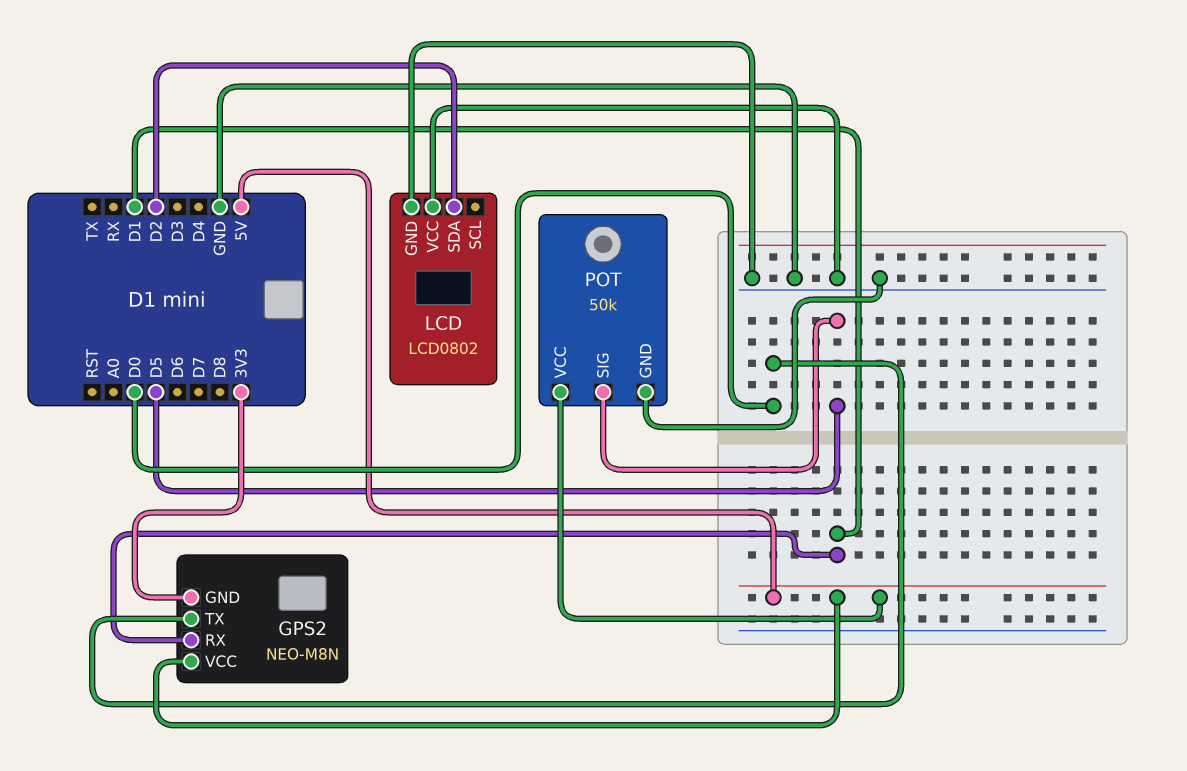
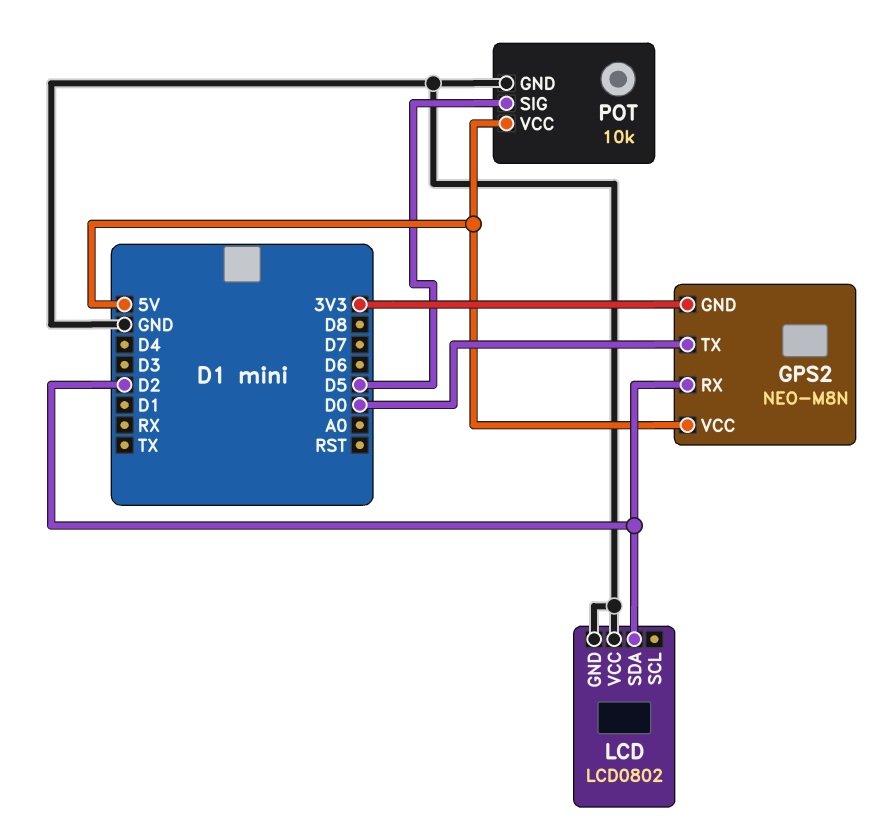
GPS2 pin RX: D1 -> D2
POT: 50k -> 10k

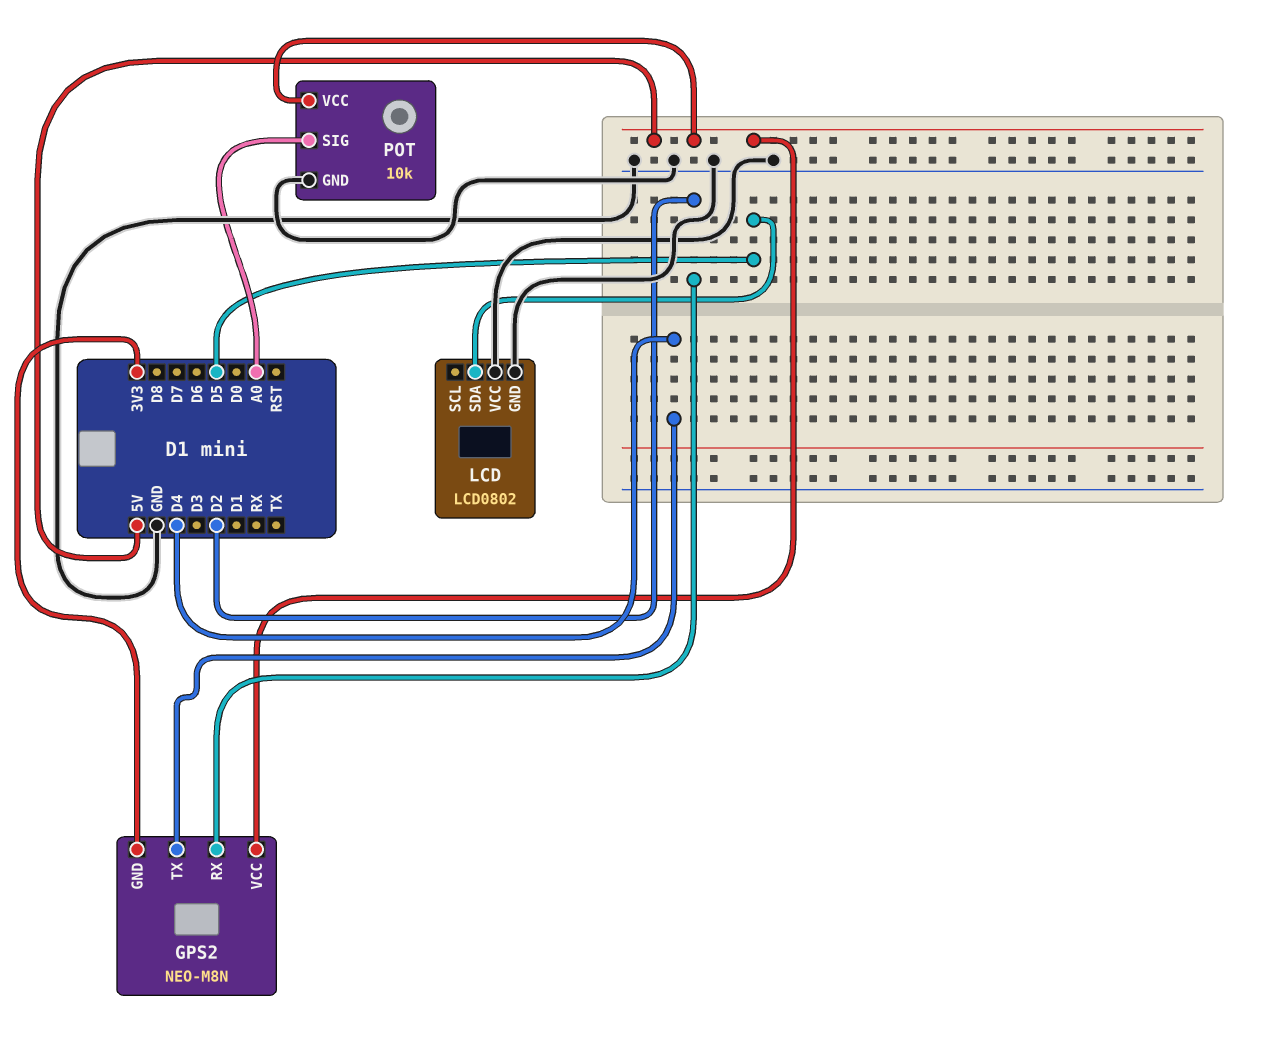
GPS2 pin TX: D0 -> D4
LCD pin SDA: D2 -> D5
POT pin SIG: D5 -> A0

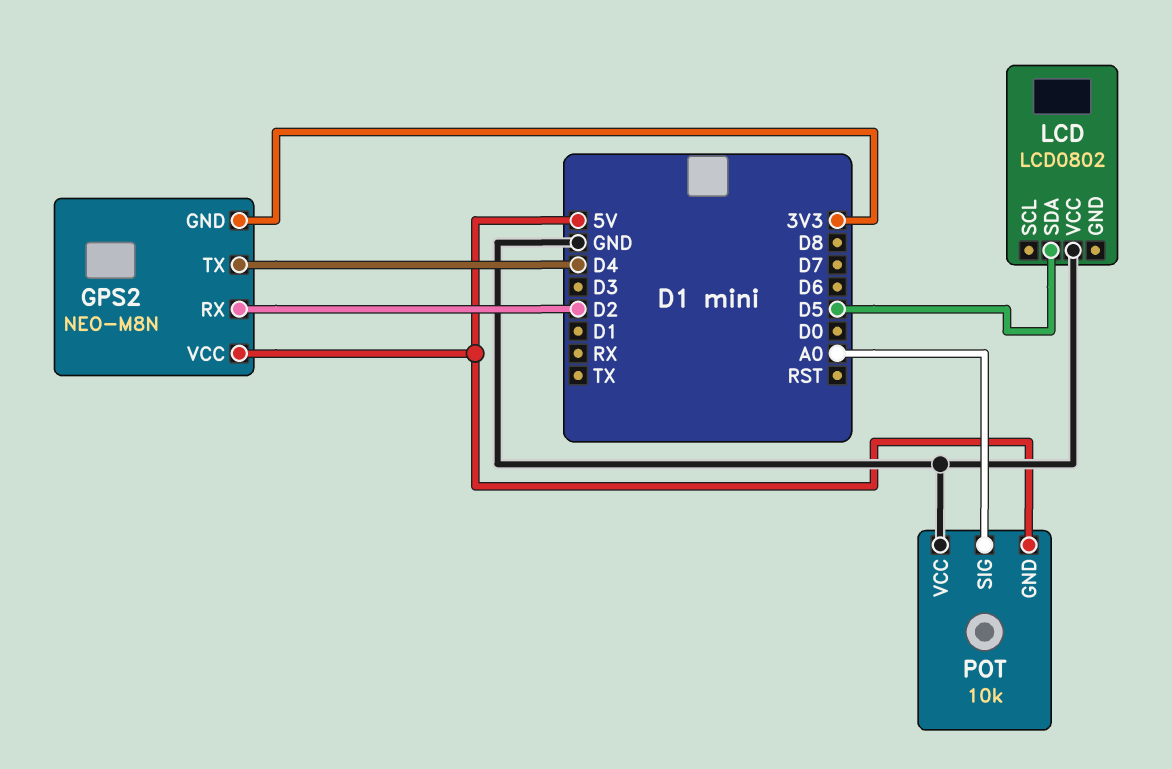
LCD pin GND: GND -> none
POT pin GND: GND -> 5V
POT pin VCC: 5V -> GND

